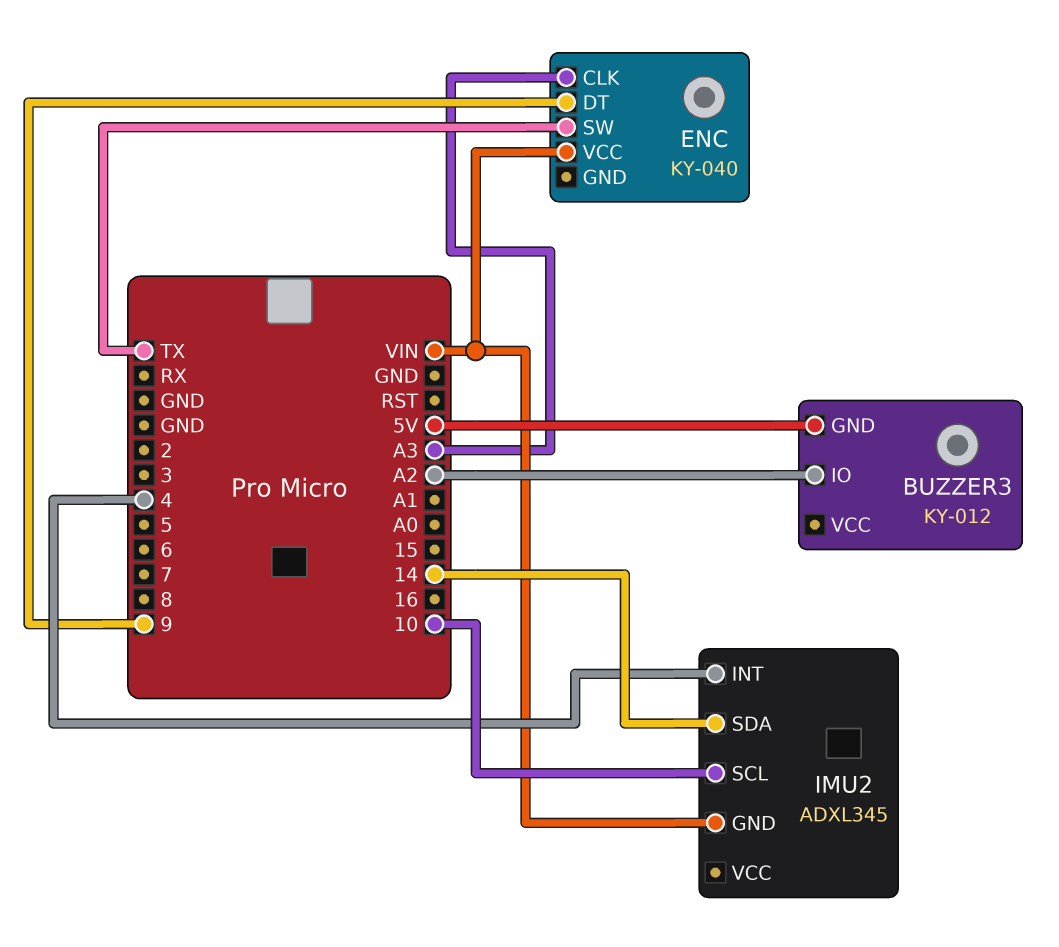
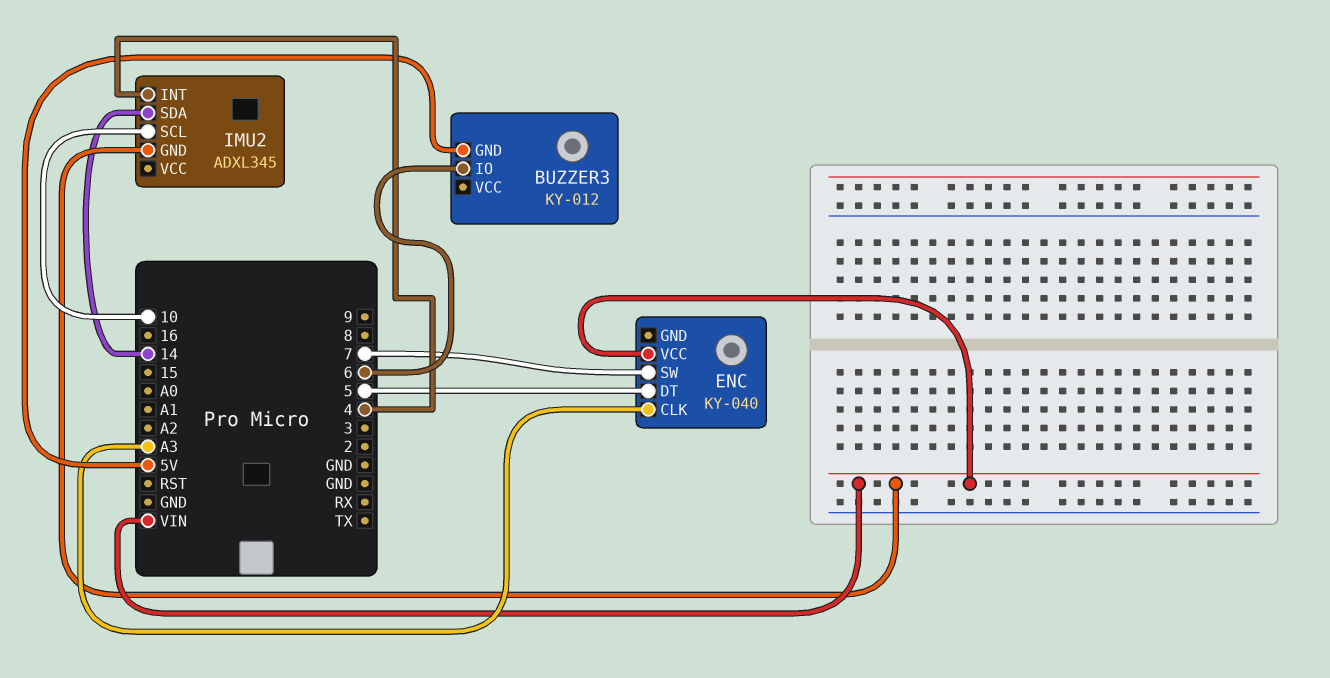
BUZZER3 pin IO: A2 -> 6
ENC pin DT: 9 -> 5
ENC pin SW: TX -> 7

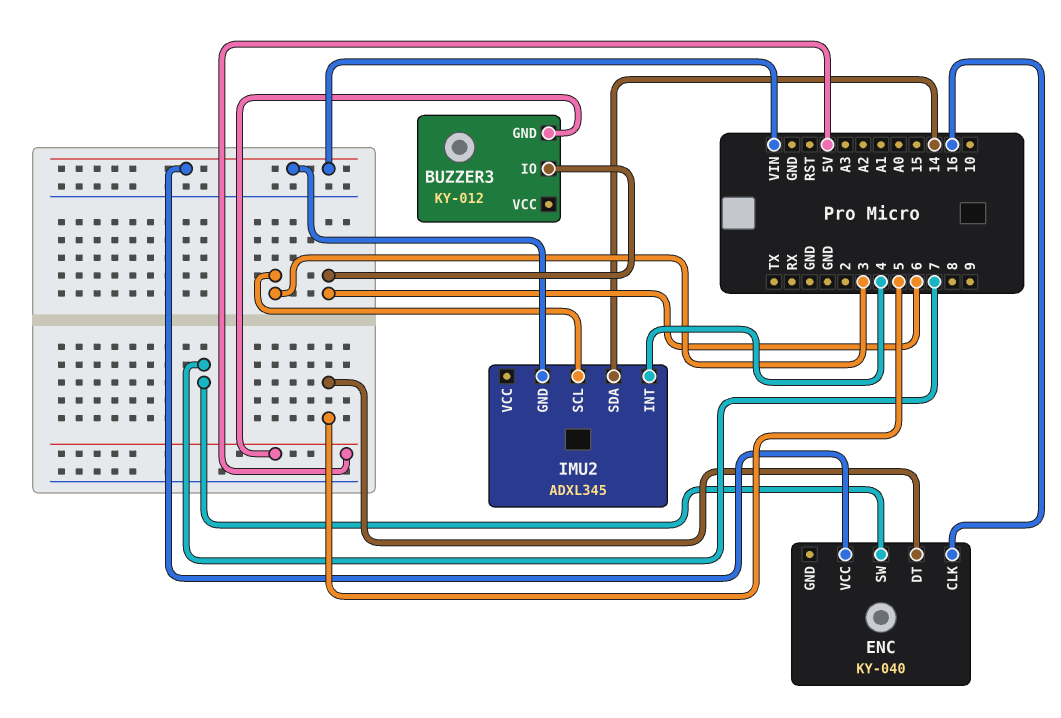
ENC pin CLK: A3 -> 16
IMU2 pin SCL: 10 -> 3

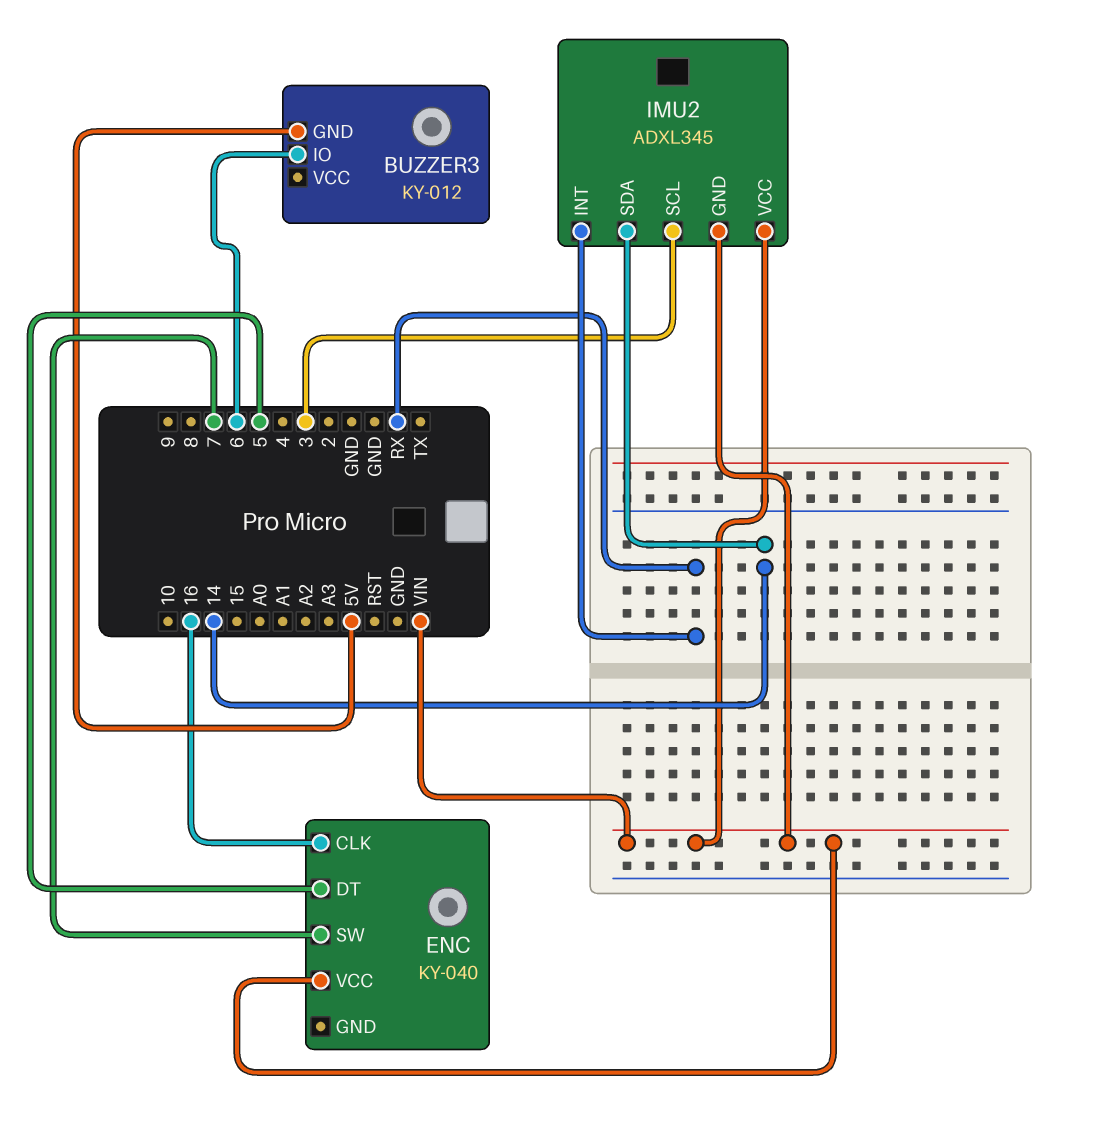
IMU2 pin INT: 4 -> RX
IMU2 pin VCC: none -> VIN

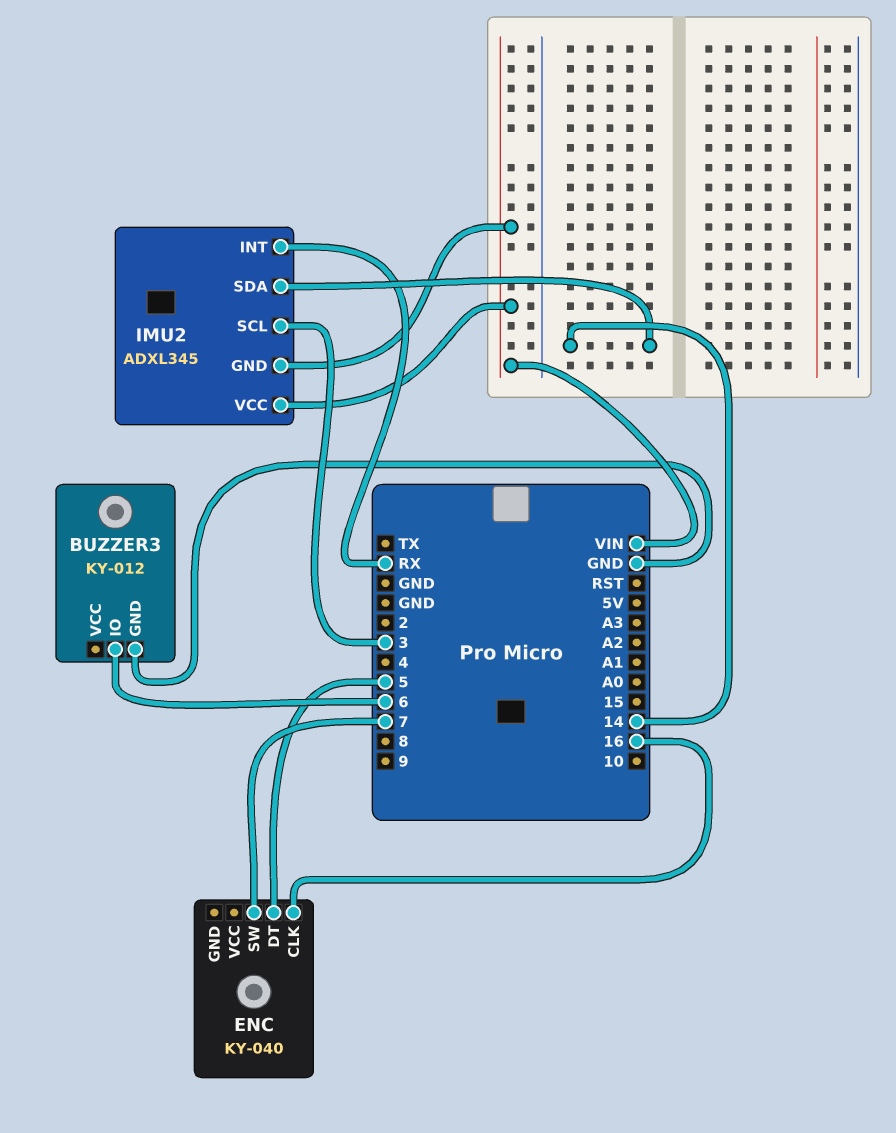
BUZZER3 pin GND: 5V -> GND
ENC pin VCC: VIN -> none

